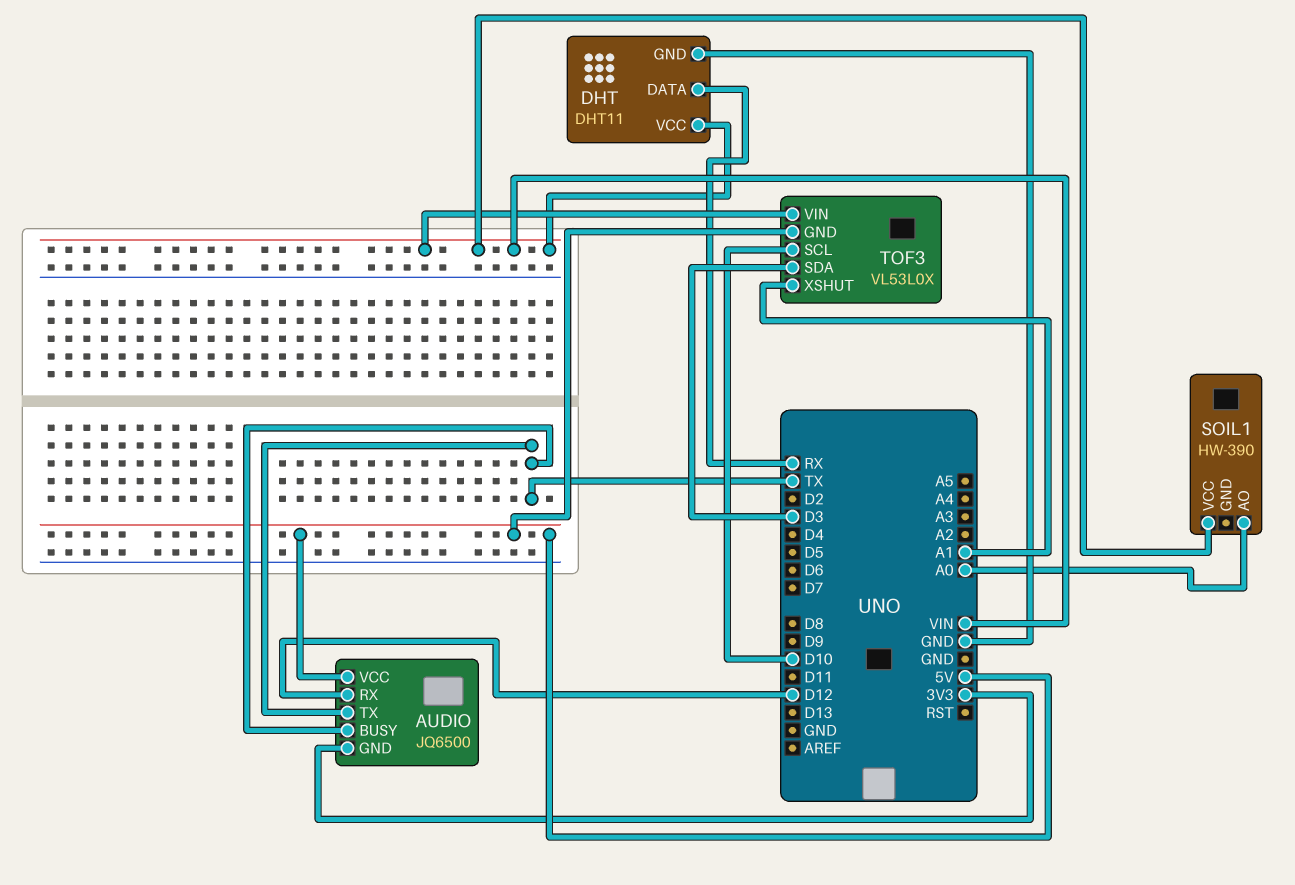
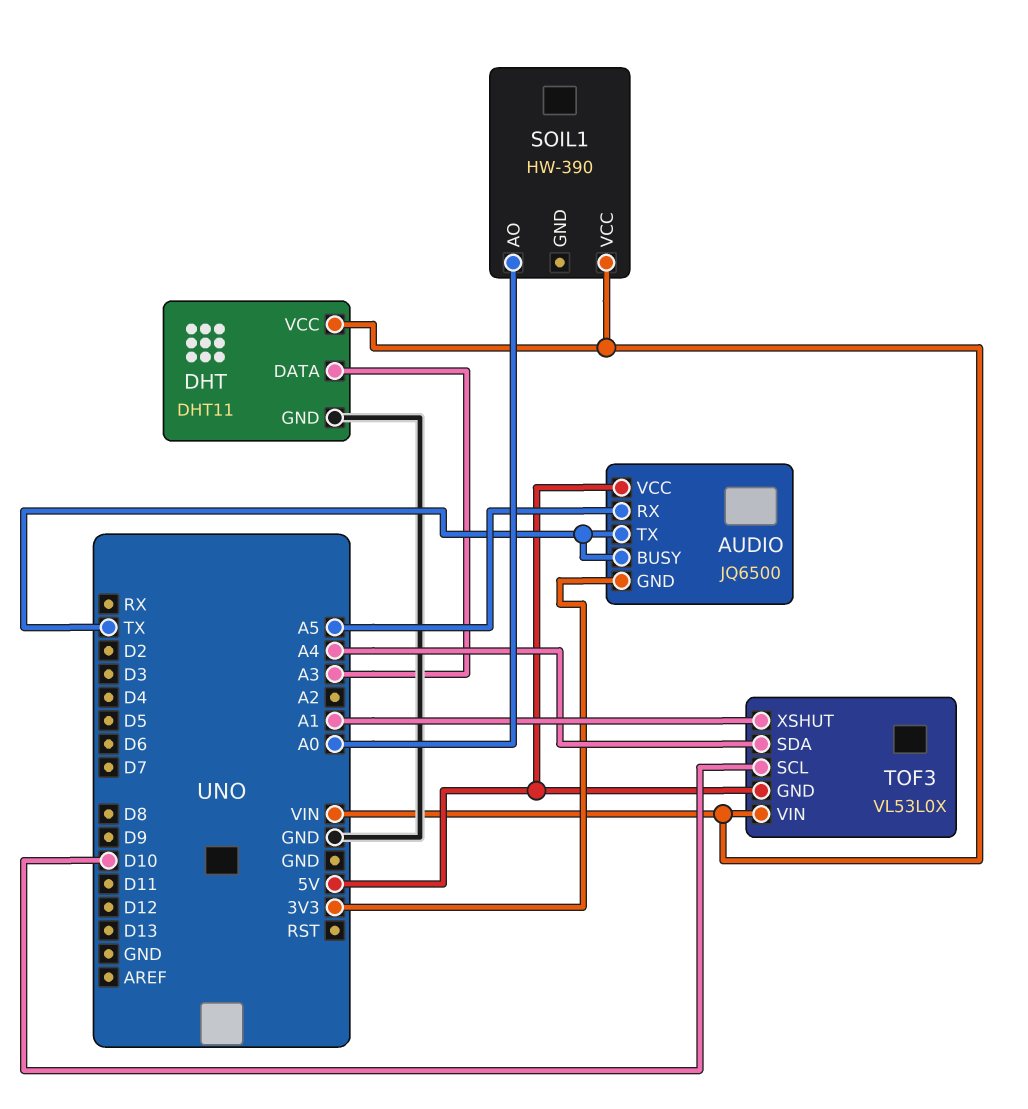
AUDIO pin RX: D12 -> A5
DHT pin DATA: RX -> A3
TOF3 pin SDA: D3 -> A4

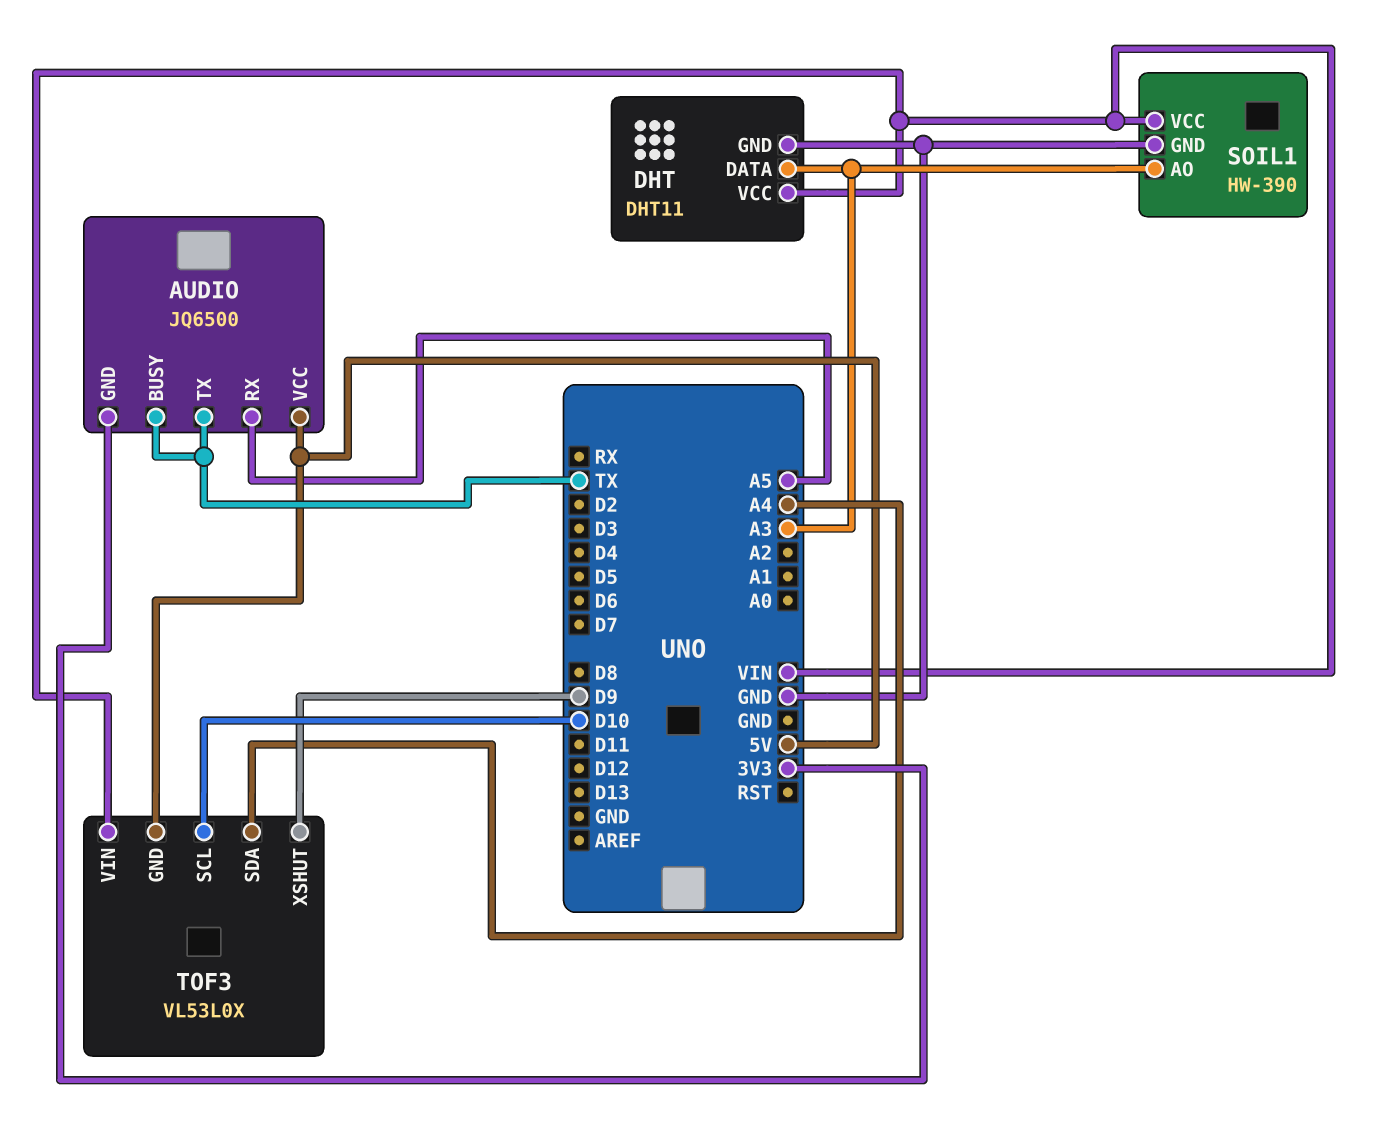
SOIL1 pin AO: A0 -> A3
SOIL1 pin GND: none -> GND
TOF3 pin XSHUT: A1 -> D9

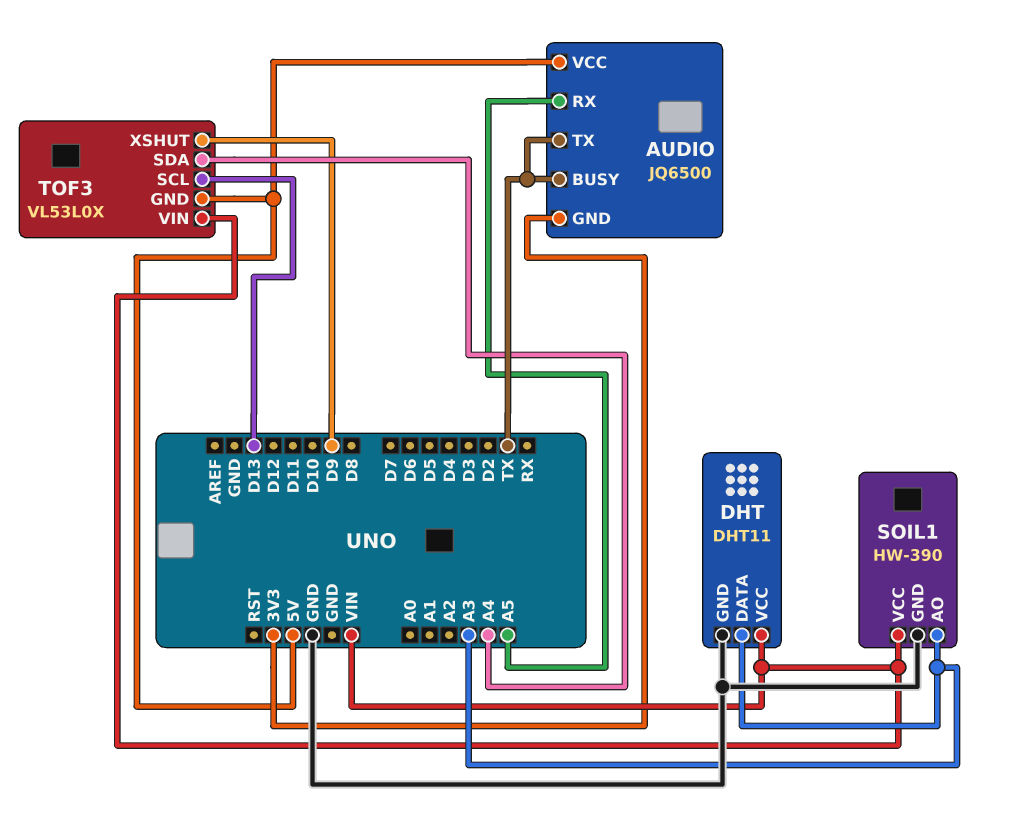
TOF3 pin SCL: D10 -> D13

